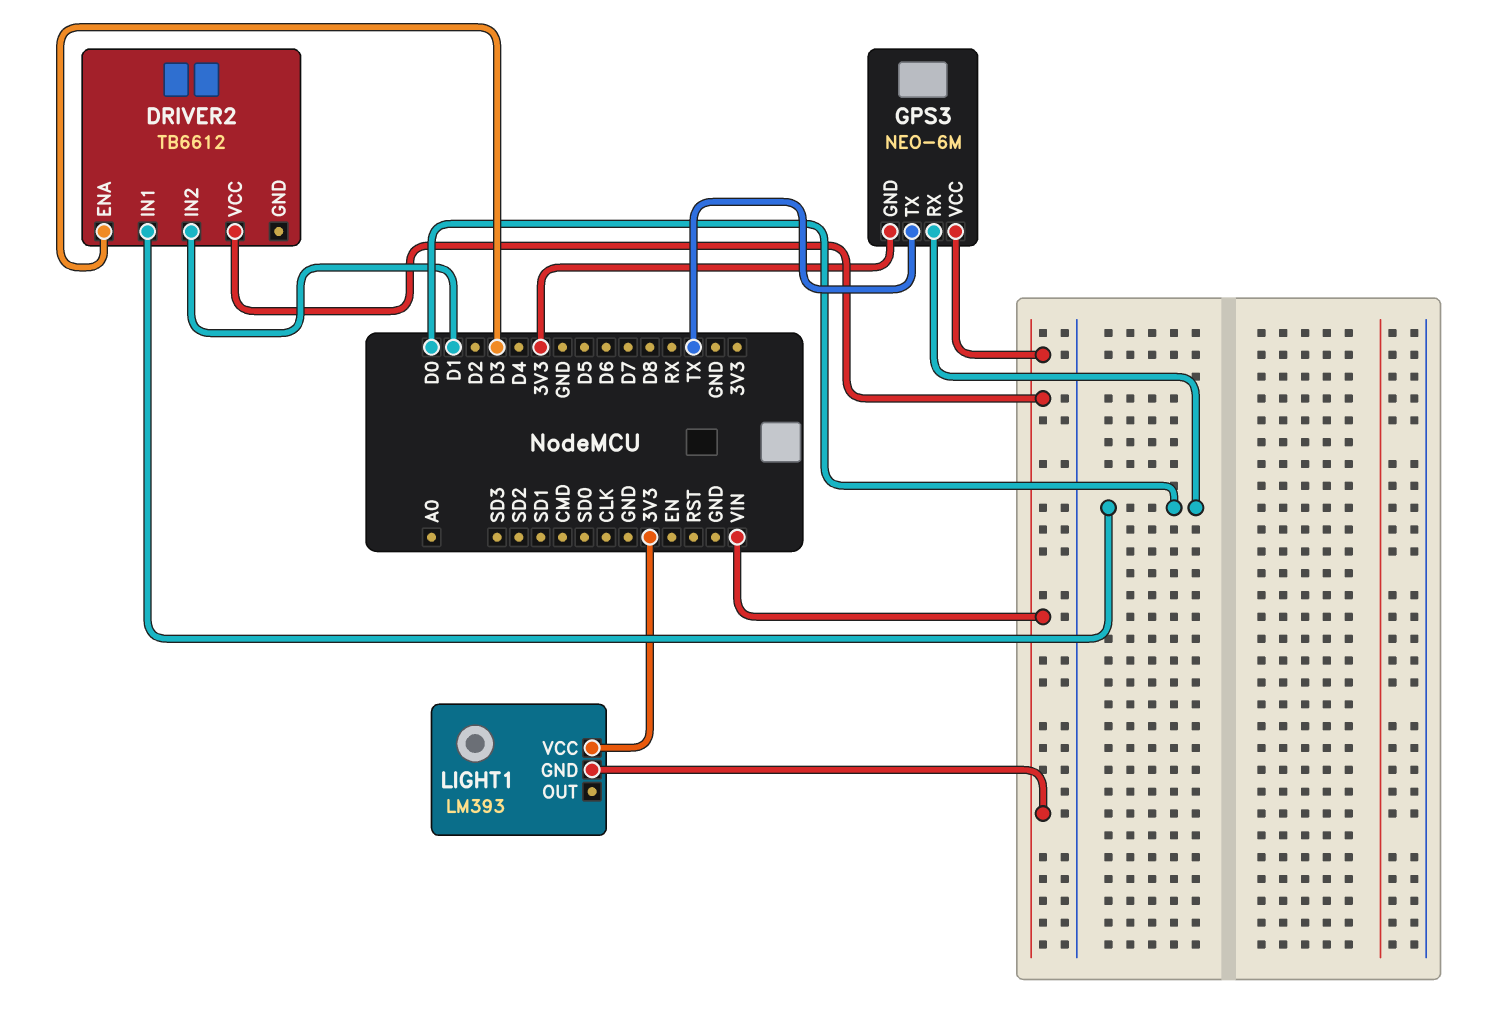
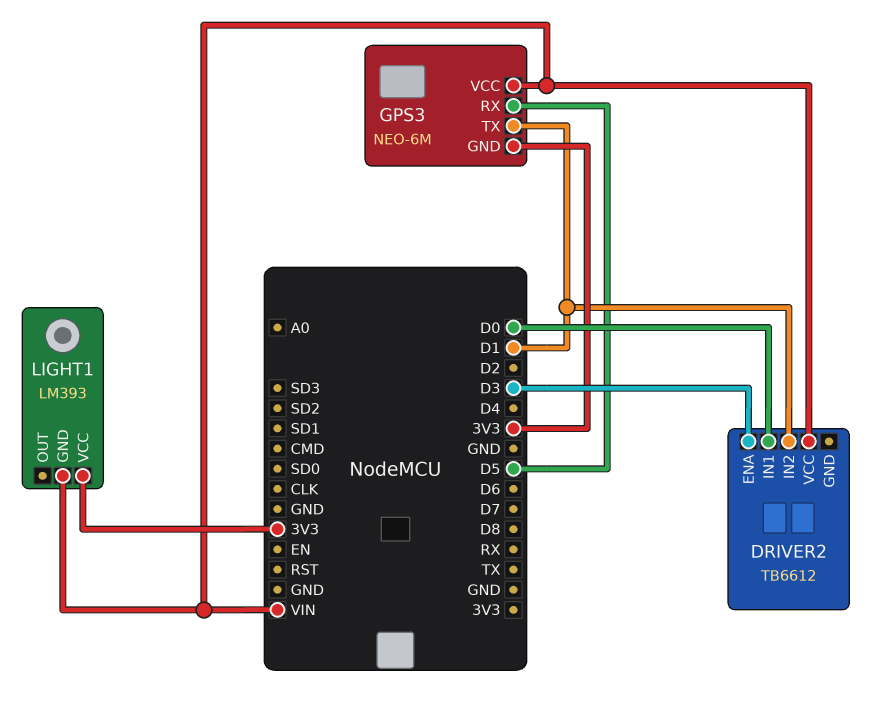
GPS3 pin RX: D0 -> D5
GPS3 pin TX: TX -> D1

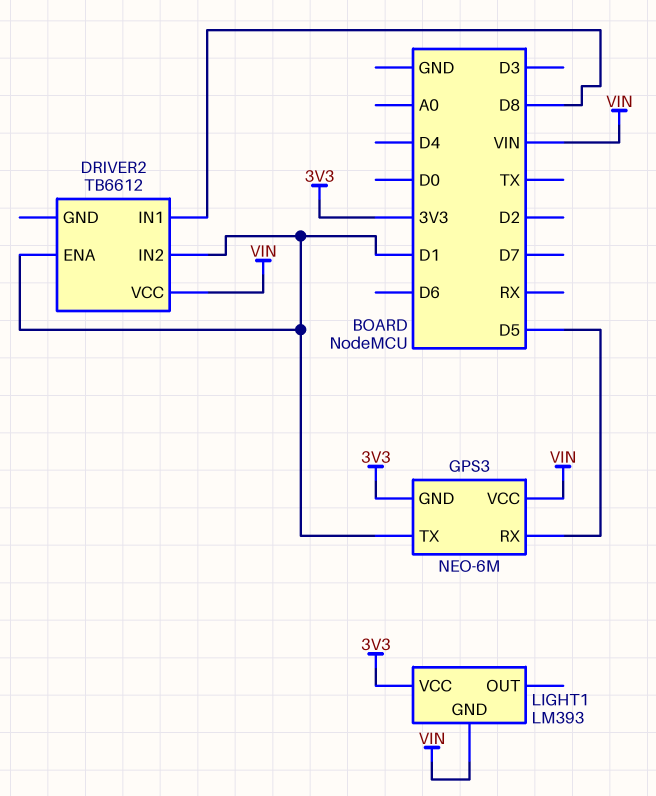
DRIVER2 pin ENA: D3 -> D1
DRIVER2 pin IN1: D0 -> D8

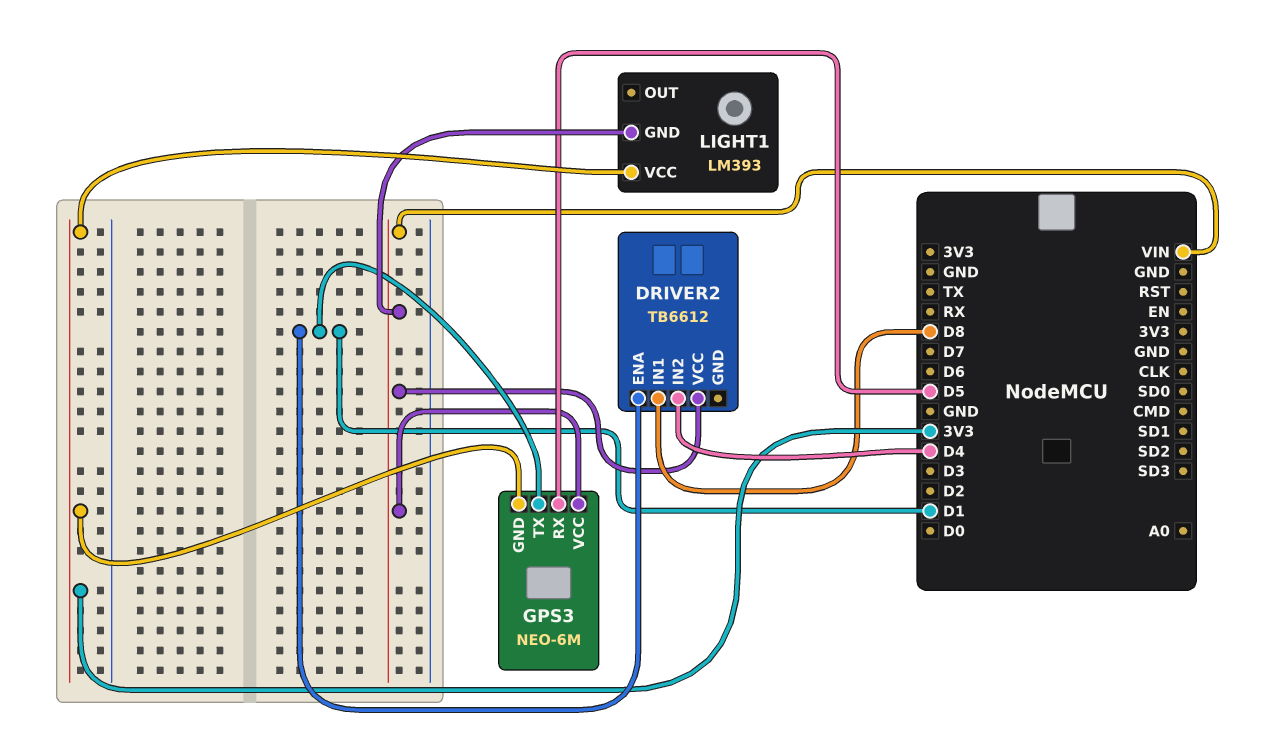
DRIVER2 pin IN2: D1 -> D4

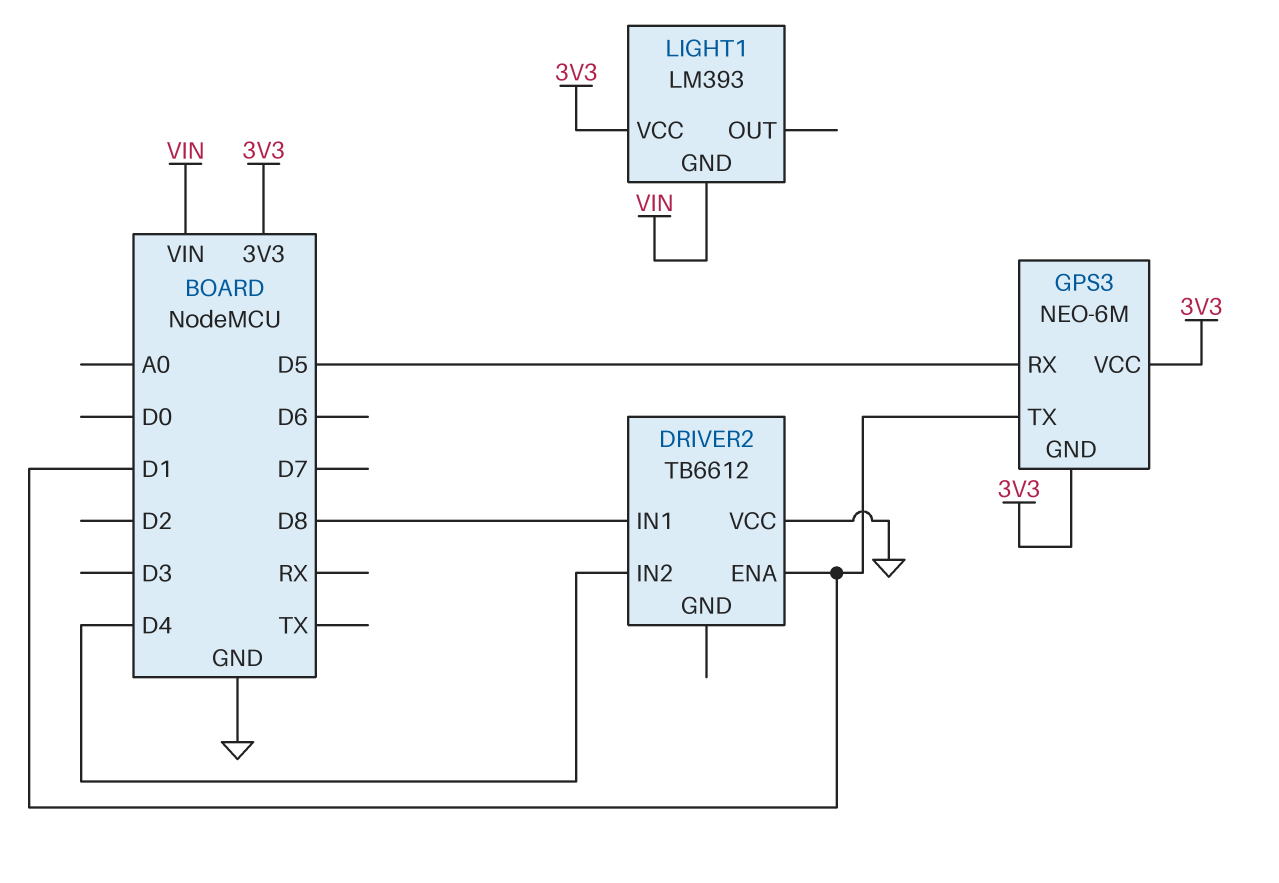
DRIVER2 pin VCC: VIN -> GND
GPS3 pin VCC: VIN -> 3V3

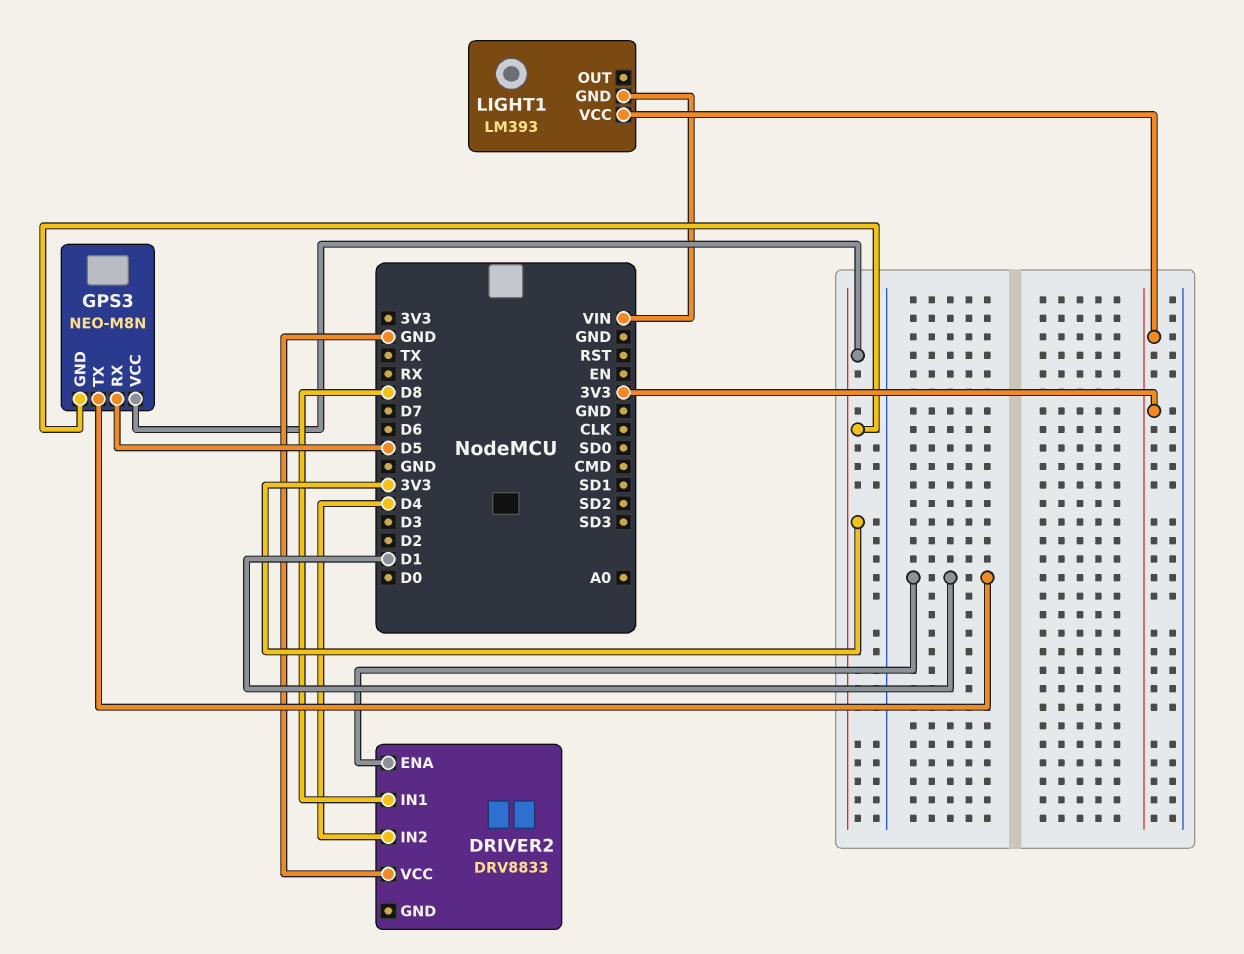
DRIVER2: TB6612 -> DRV8833
GPS3: NEO-6M -> NEO-M8N

